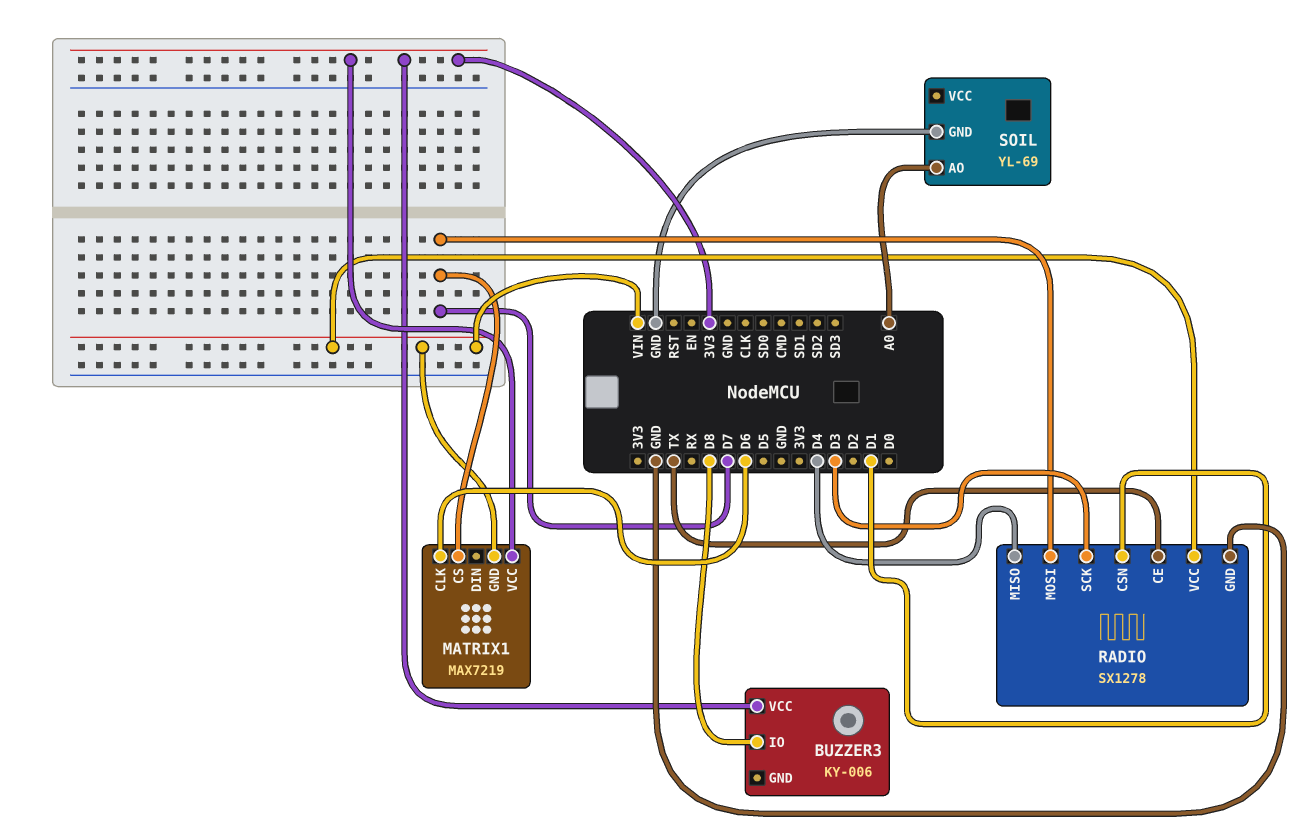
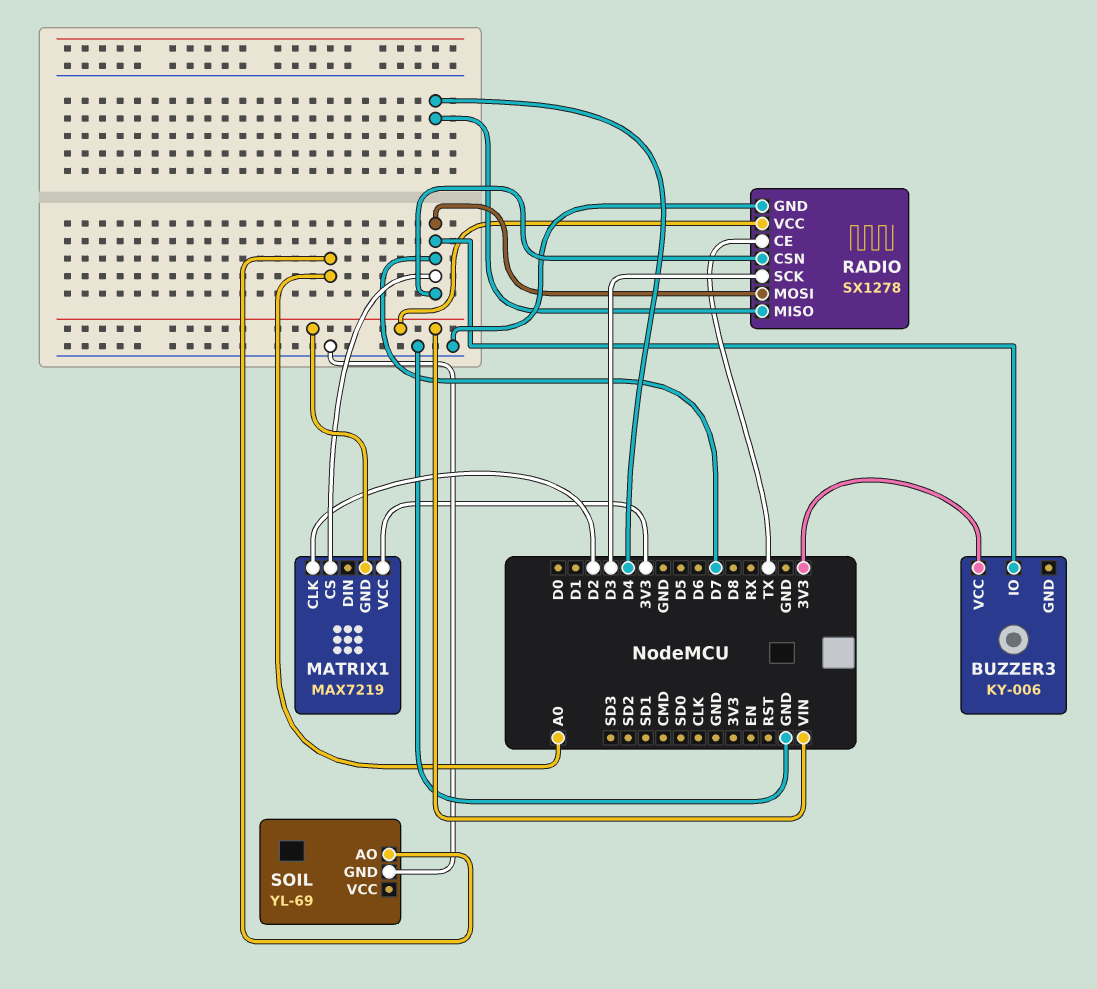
BUZZER3 pin IO: D8 -> D7
MATRIX1 pin CLK: D6 -> D2
RADIO pin CSN: D1 -> D7

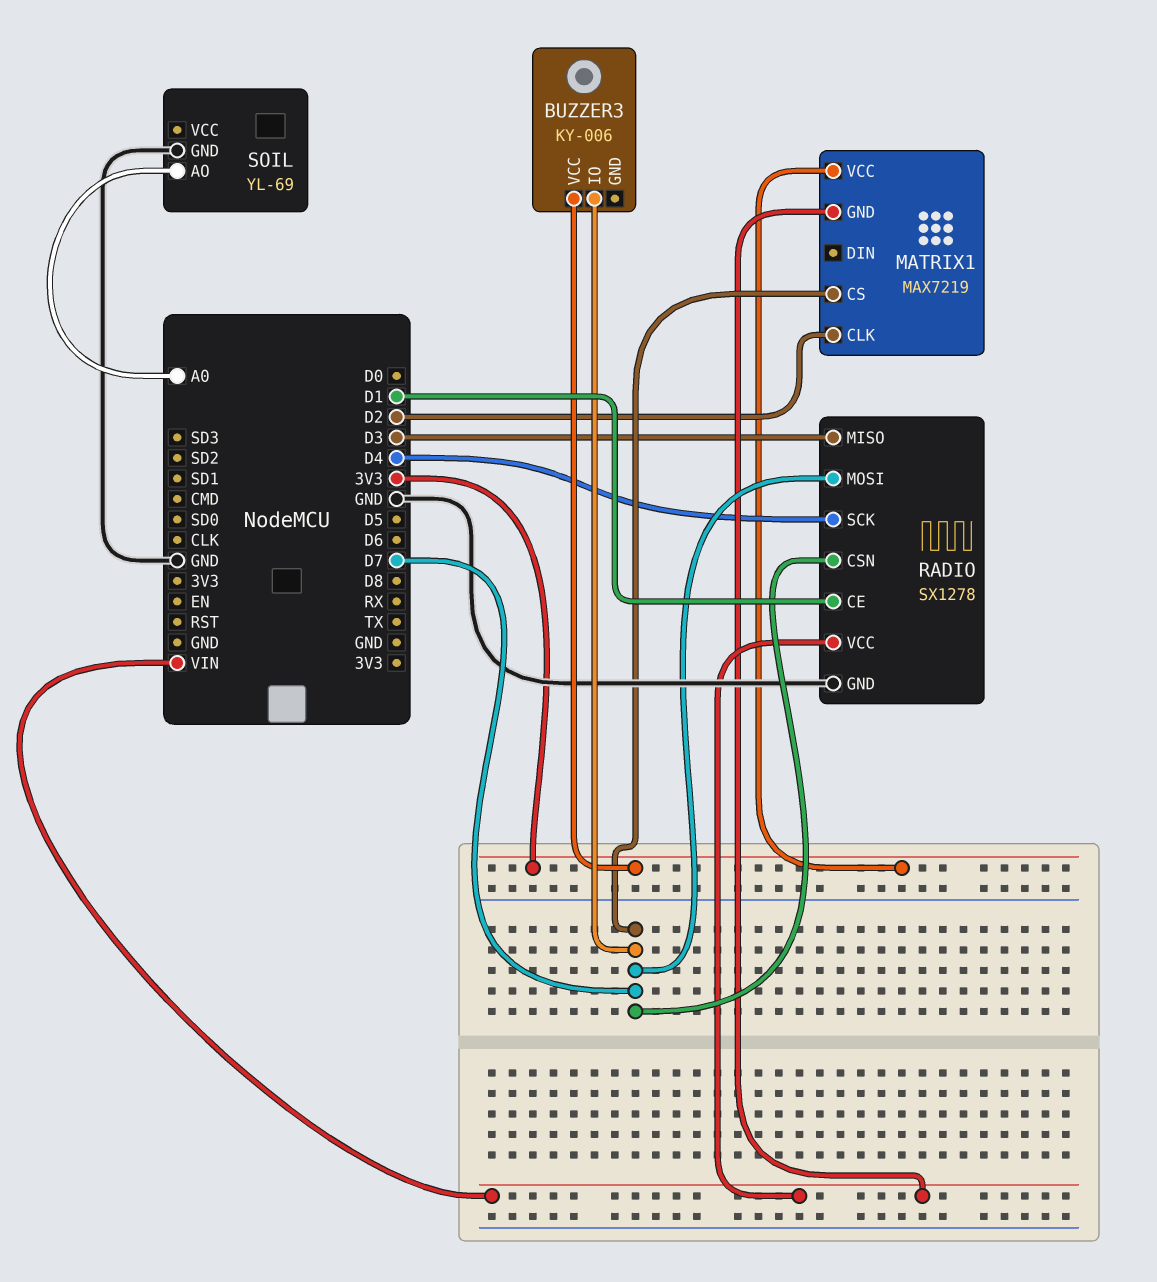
RADIO pin CE: TX -> D1
RADIO pin MISO: D4 -> D3
RADIO pin SCK: D3 -> D4

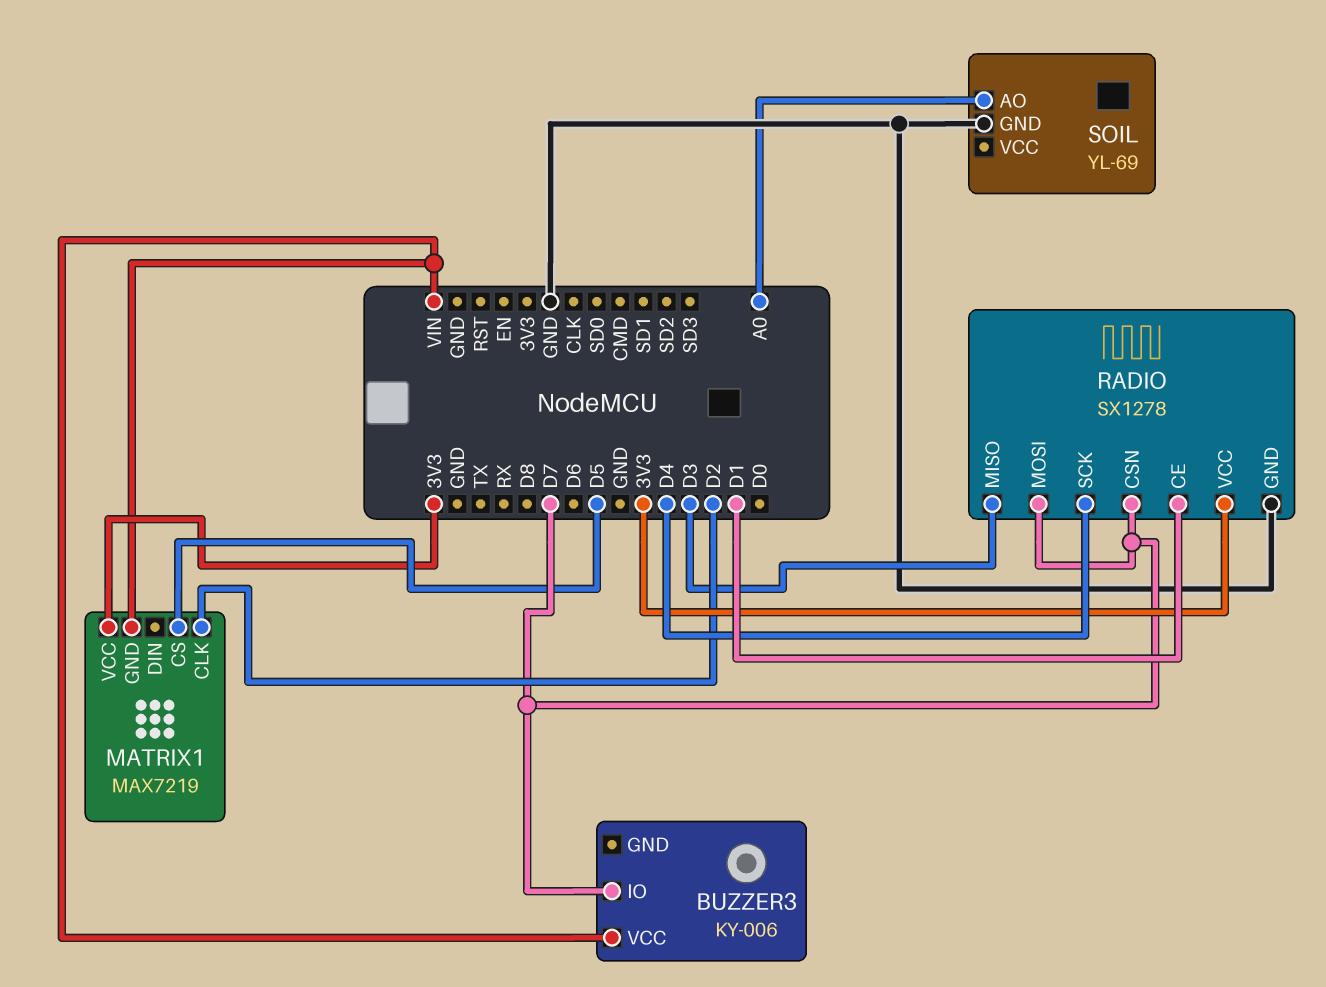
BUZZER3 pin VCC: 3V3 -> VIN
MATRIX1 pin CS: D7 -> D5
RADIO pin VCC: VIN -> 3V3

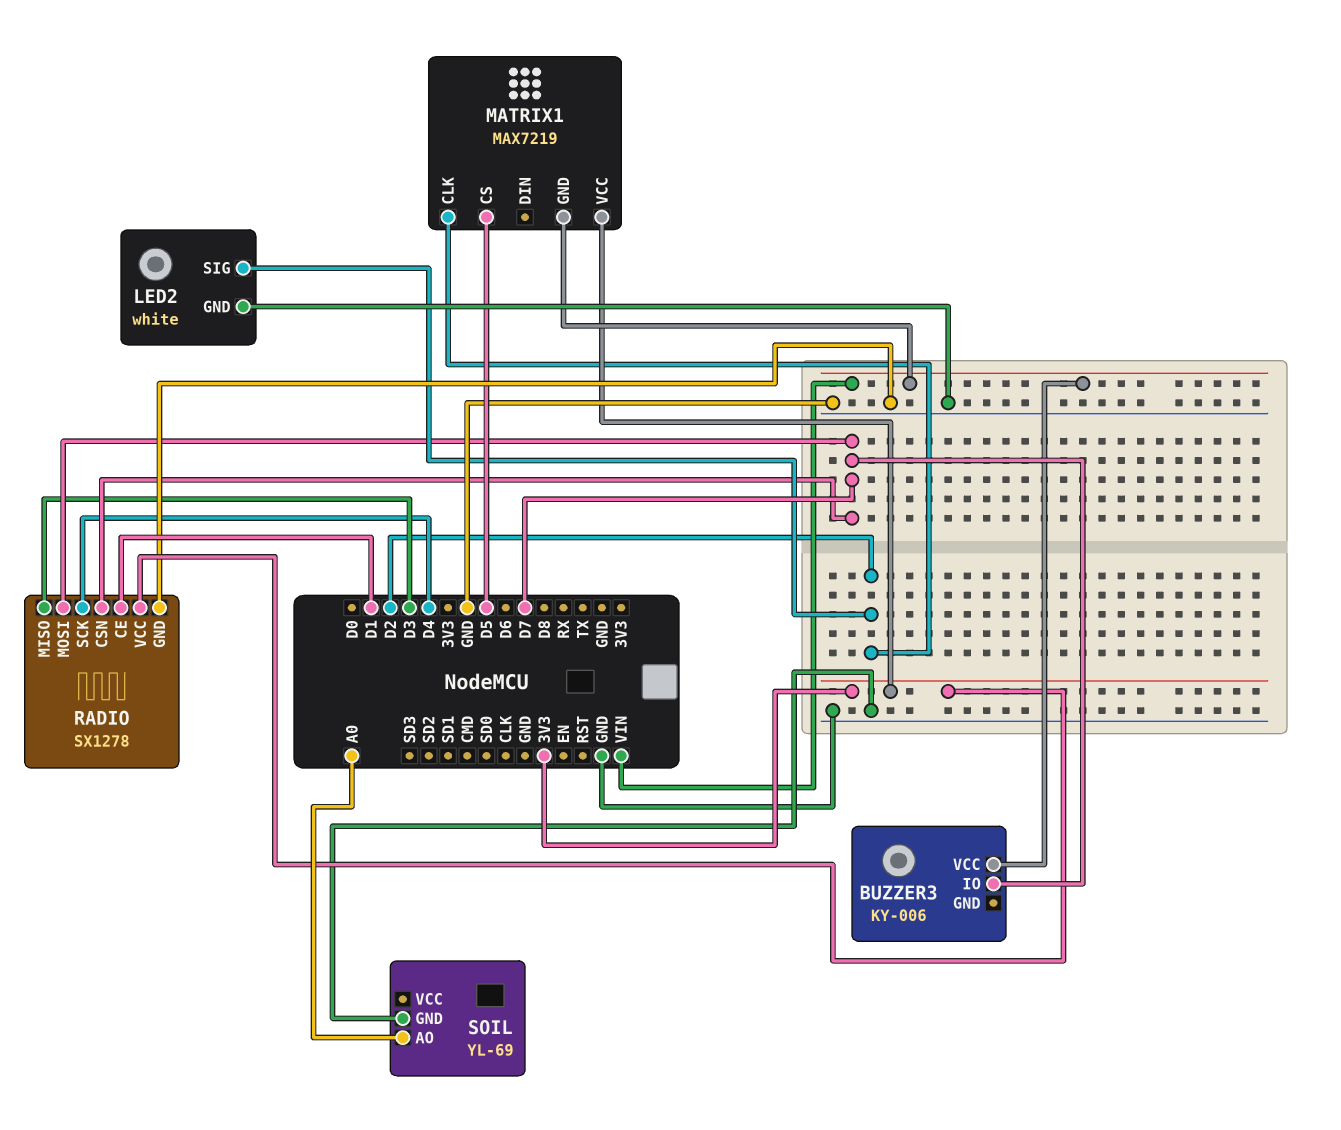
LED2: none -> white
LED2 pin GND: none -> GND
LED2 pin SIG: none -> D2

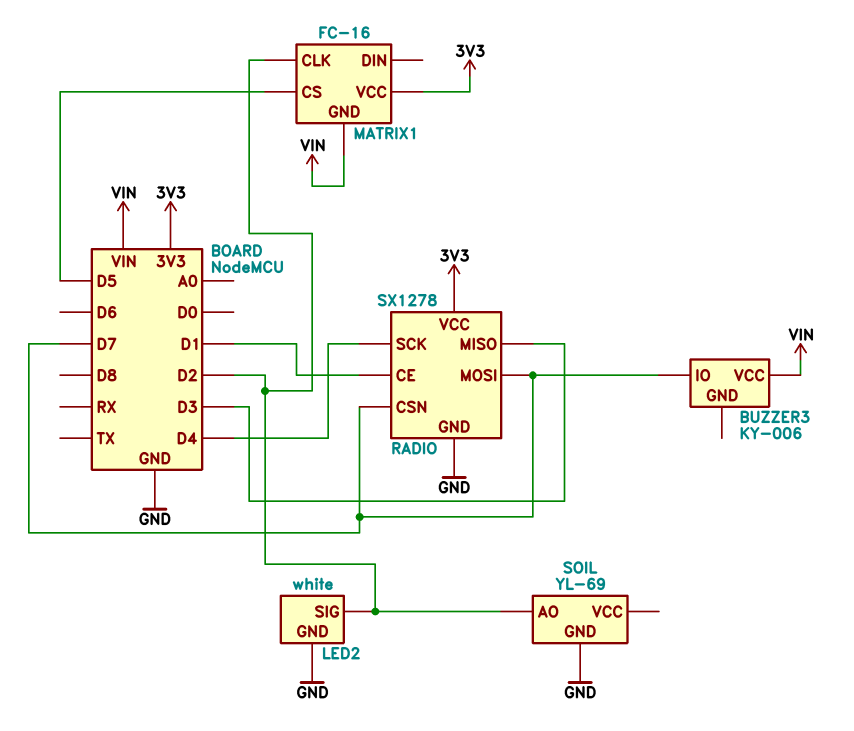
MATRIX1: MAX7219 -> FC-16
SOIL pin AO: A0 -> D2

